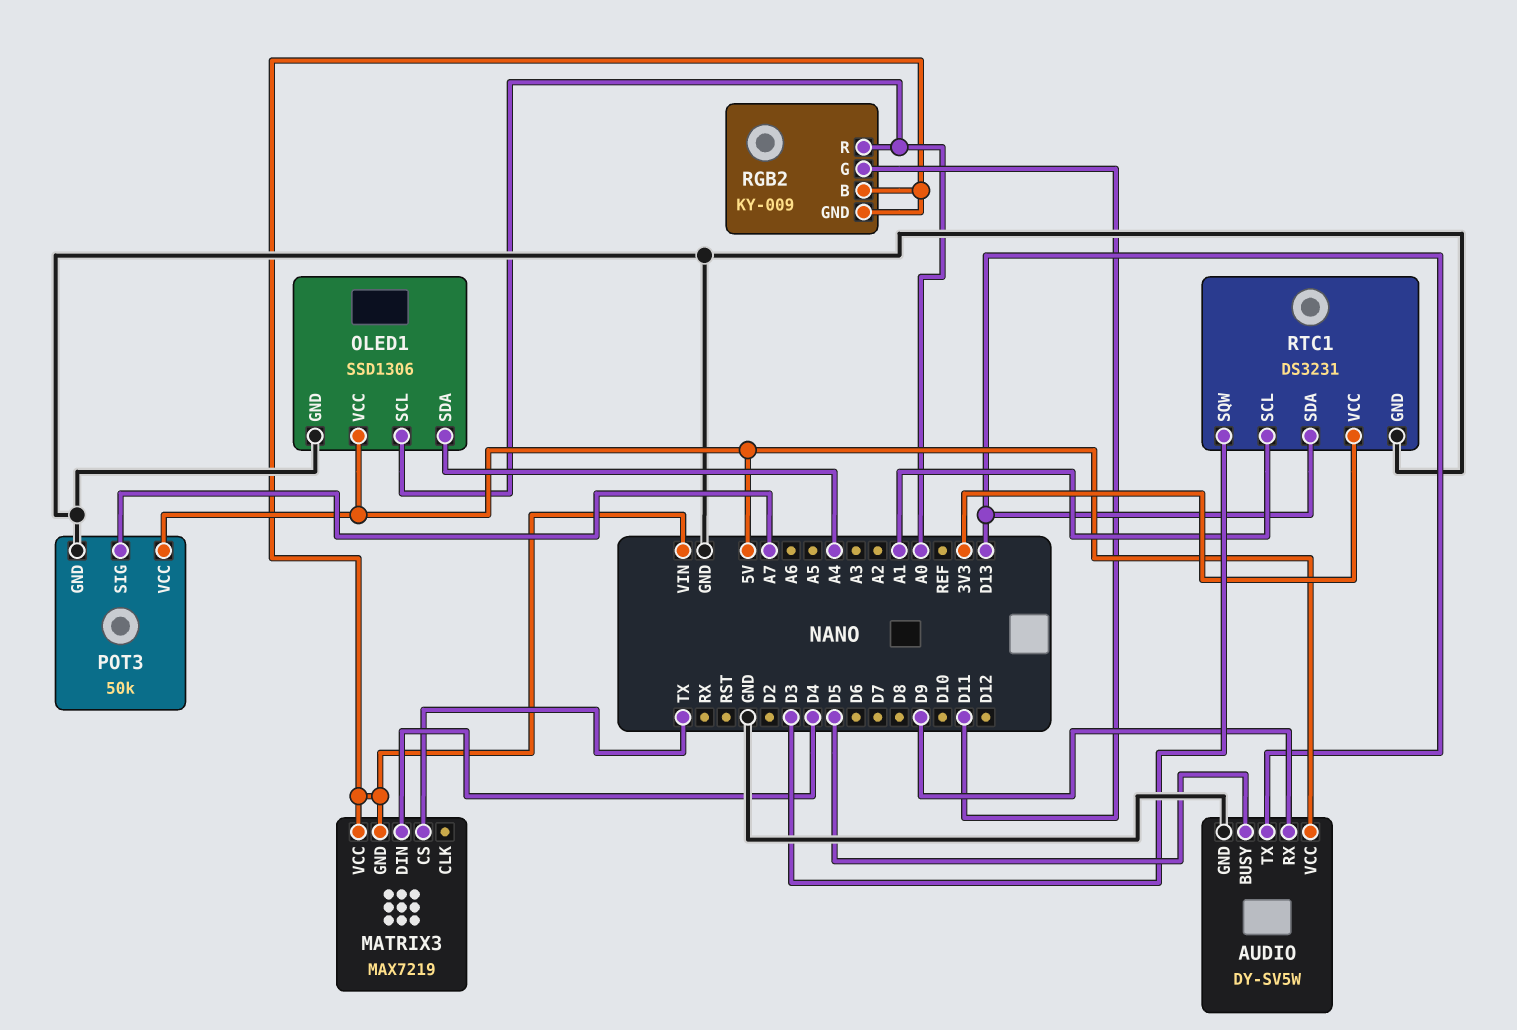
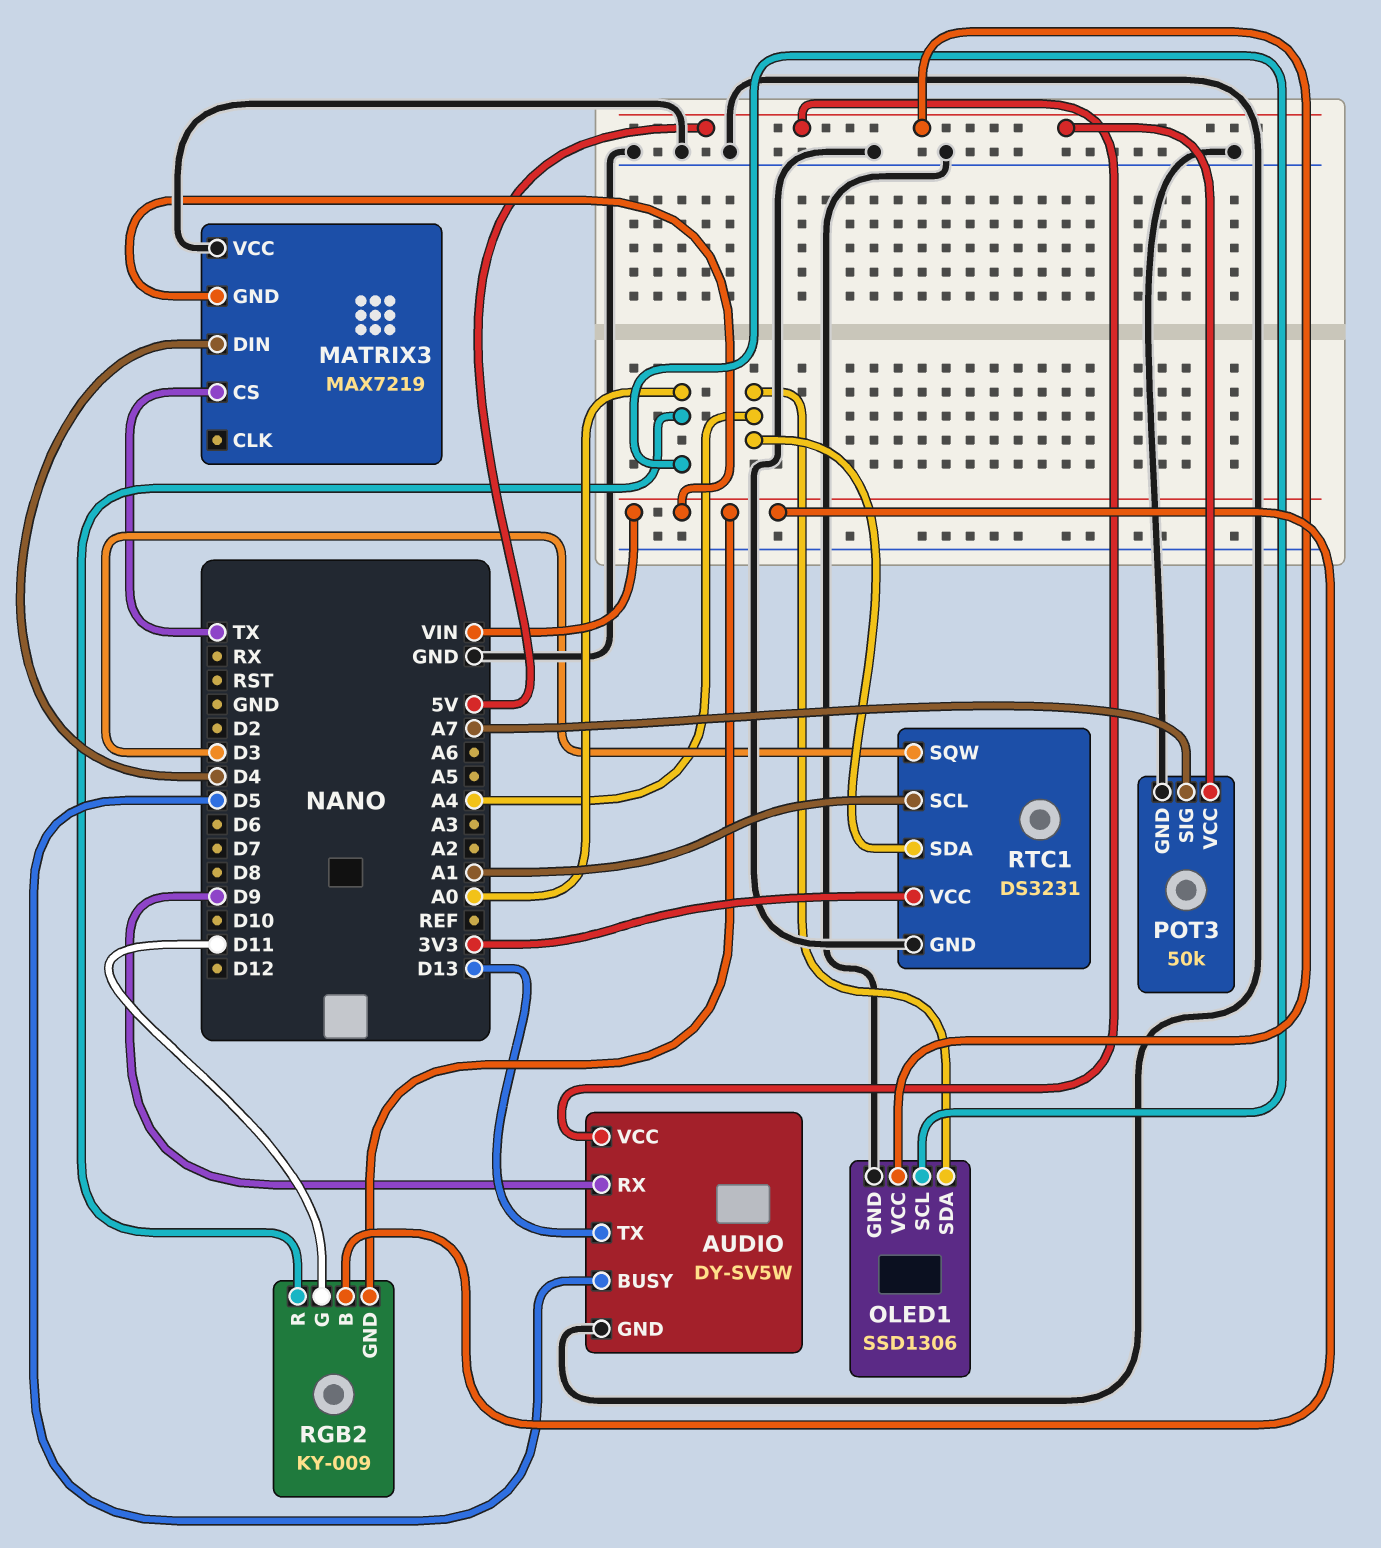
MATRIX3 pin VCC: VIN -> GND
RTC1 pin SDA: D13 -> A4

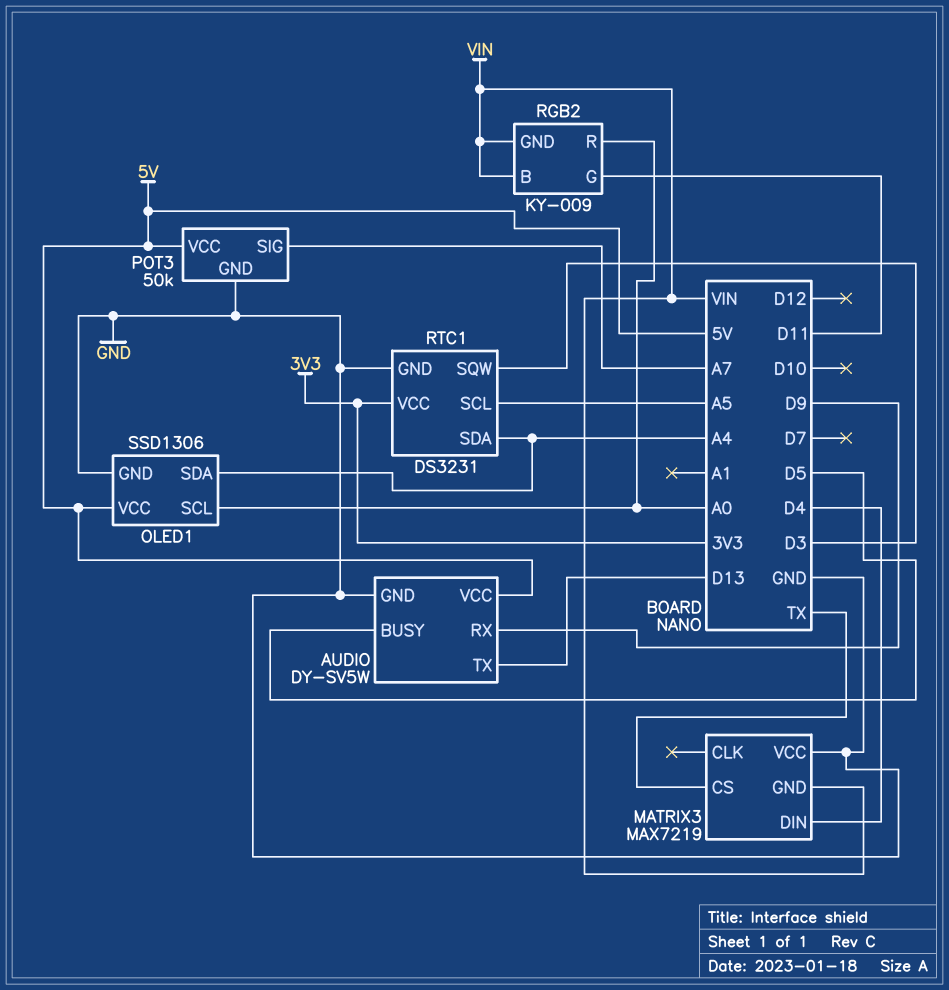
RTC1 pin SCL: A1 -> A5

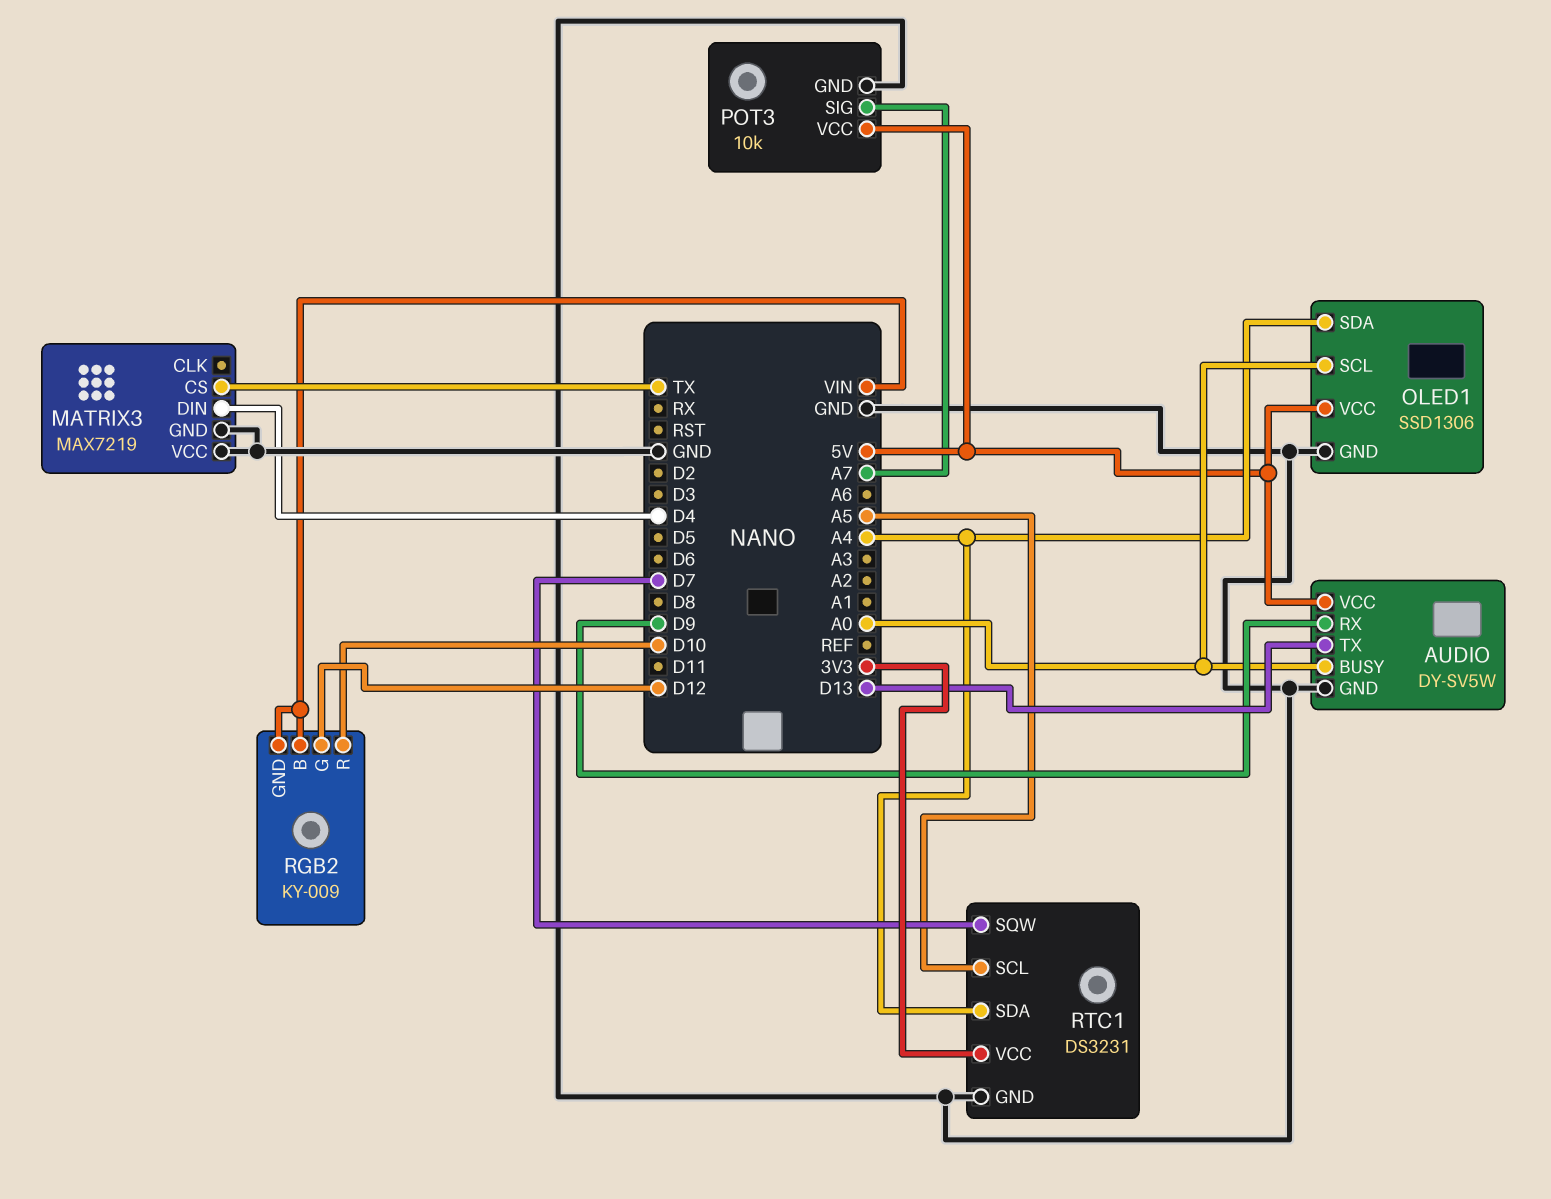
AUDIO pin BUSY: D5 -> A0
MATRIX3 pin GND: VIN -> GND
POT3: 50k -> 10k
RGB2 pin G: D11 -> D12
RGB2 pin R: A0 -> D10
RTC1 pin SQW: D3 -> D7

